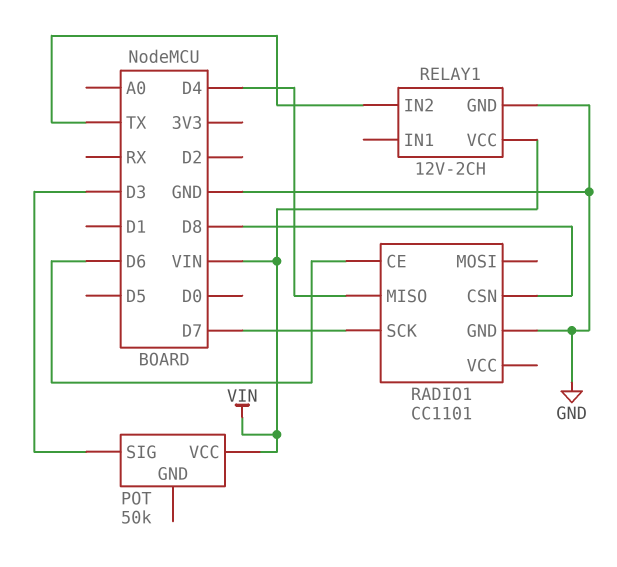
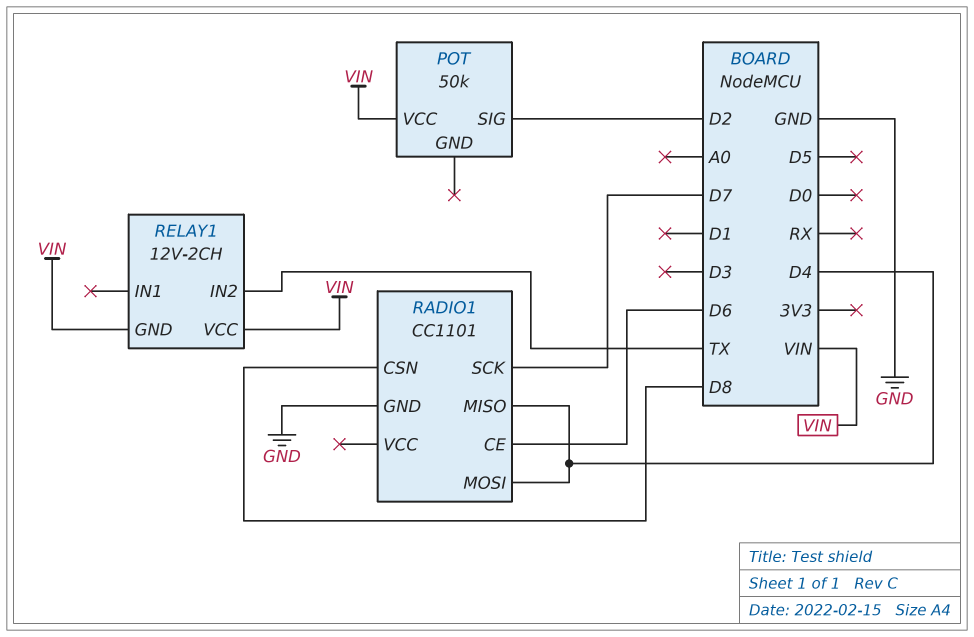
POT pin SIG: D3 -> D2
RADIO1 pin MOSI: none -> D4
RELAY1 pin GND: GND -> VIN

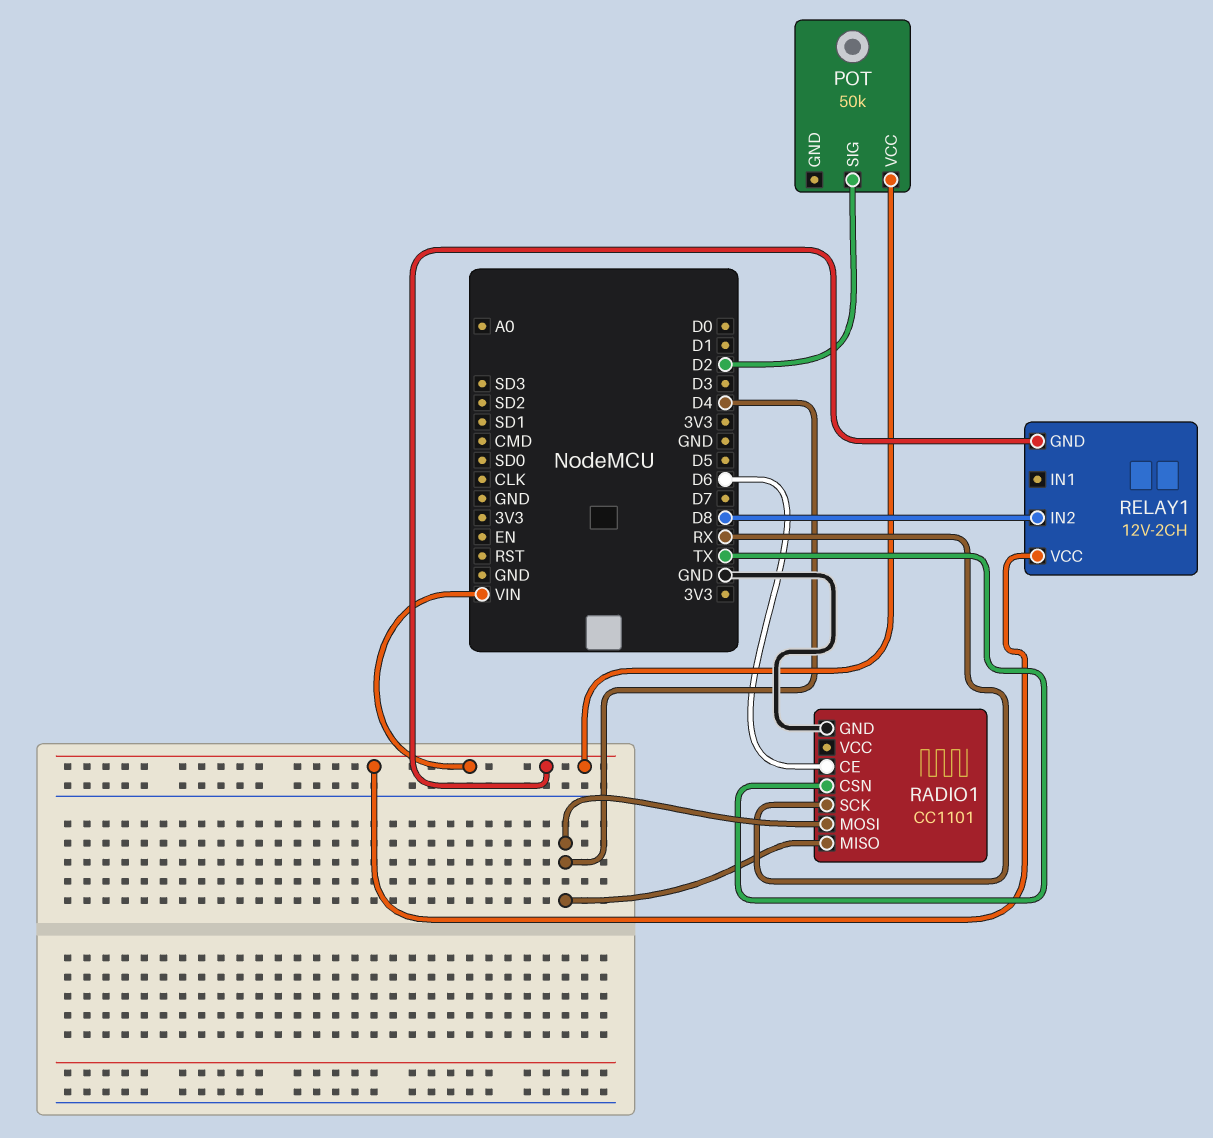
RADIO1 pin CSN: D8 -> TX
RADIO1 pin SCK: D7 -> RX
RELAY1 pin IN2: TX -> D8

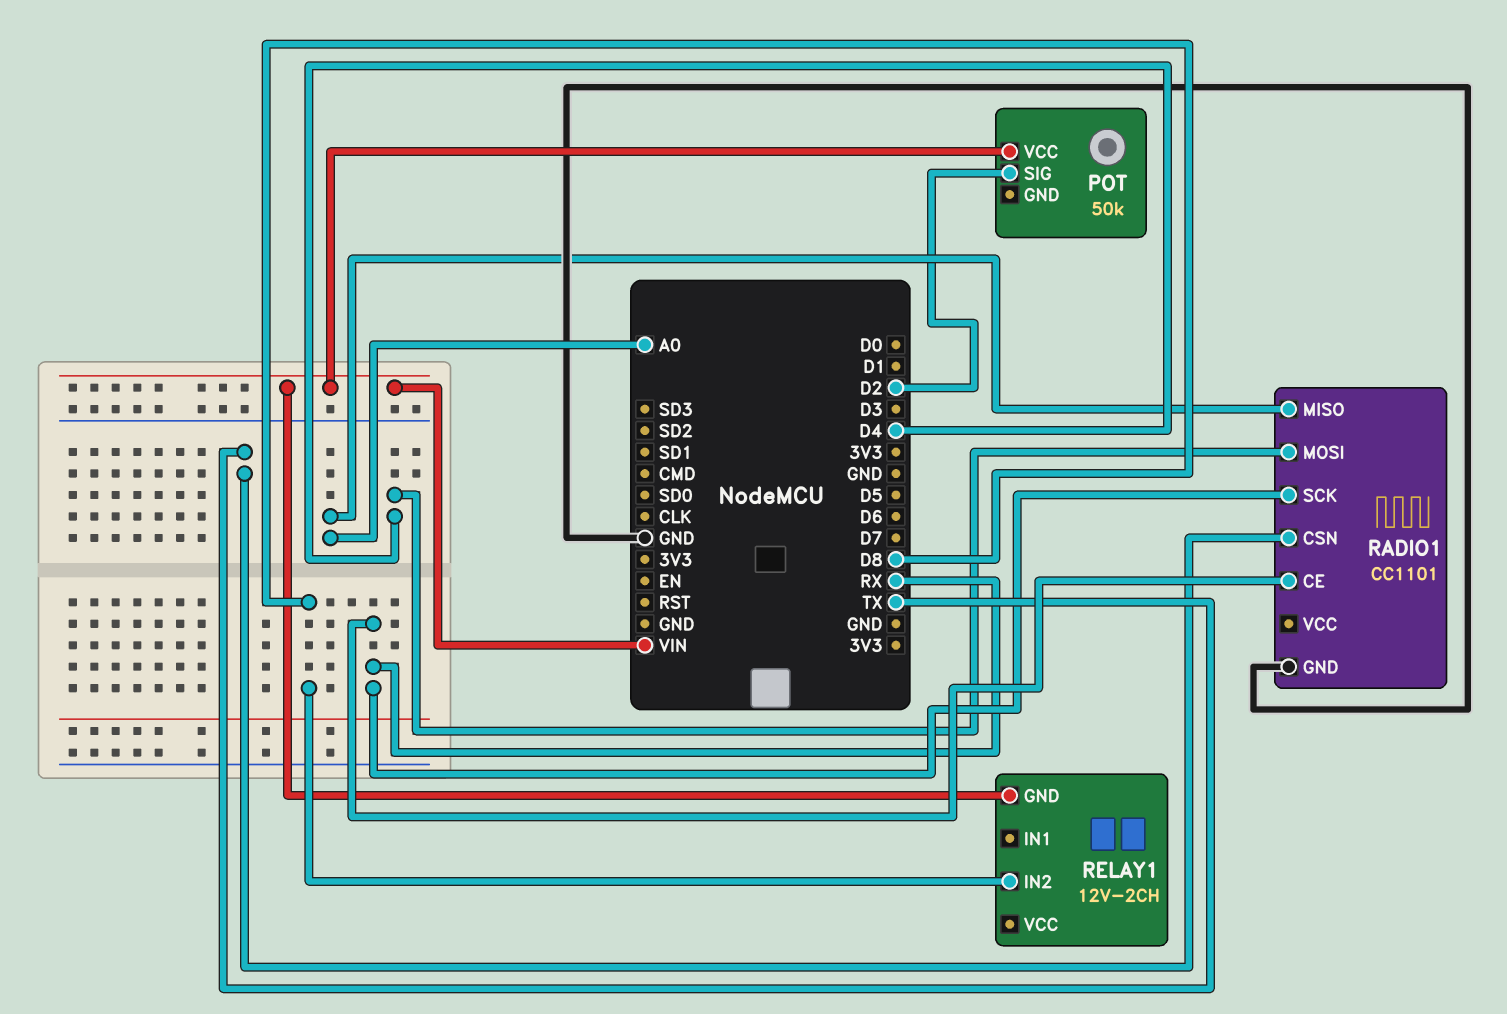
RADIO1 pin CE: D6 -> RX
RADIO1 pin MISO: D4 -> A0
RELAY1 pin VCC: VIN -> none

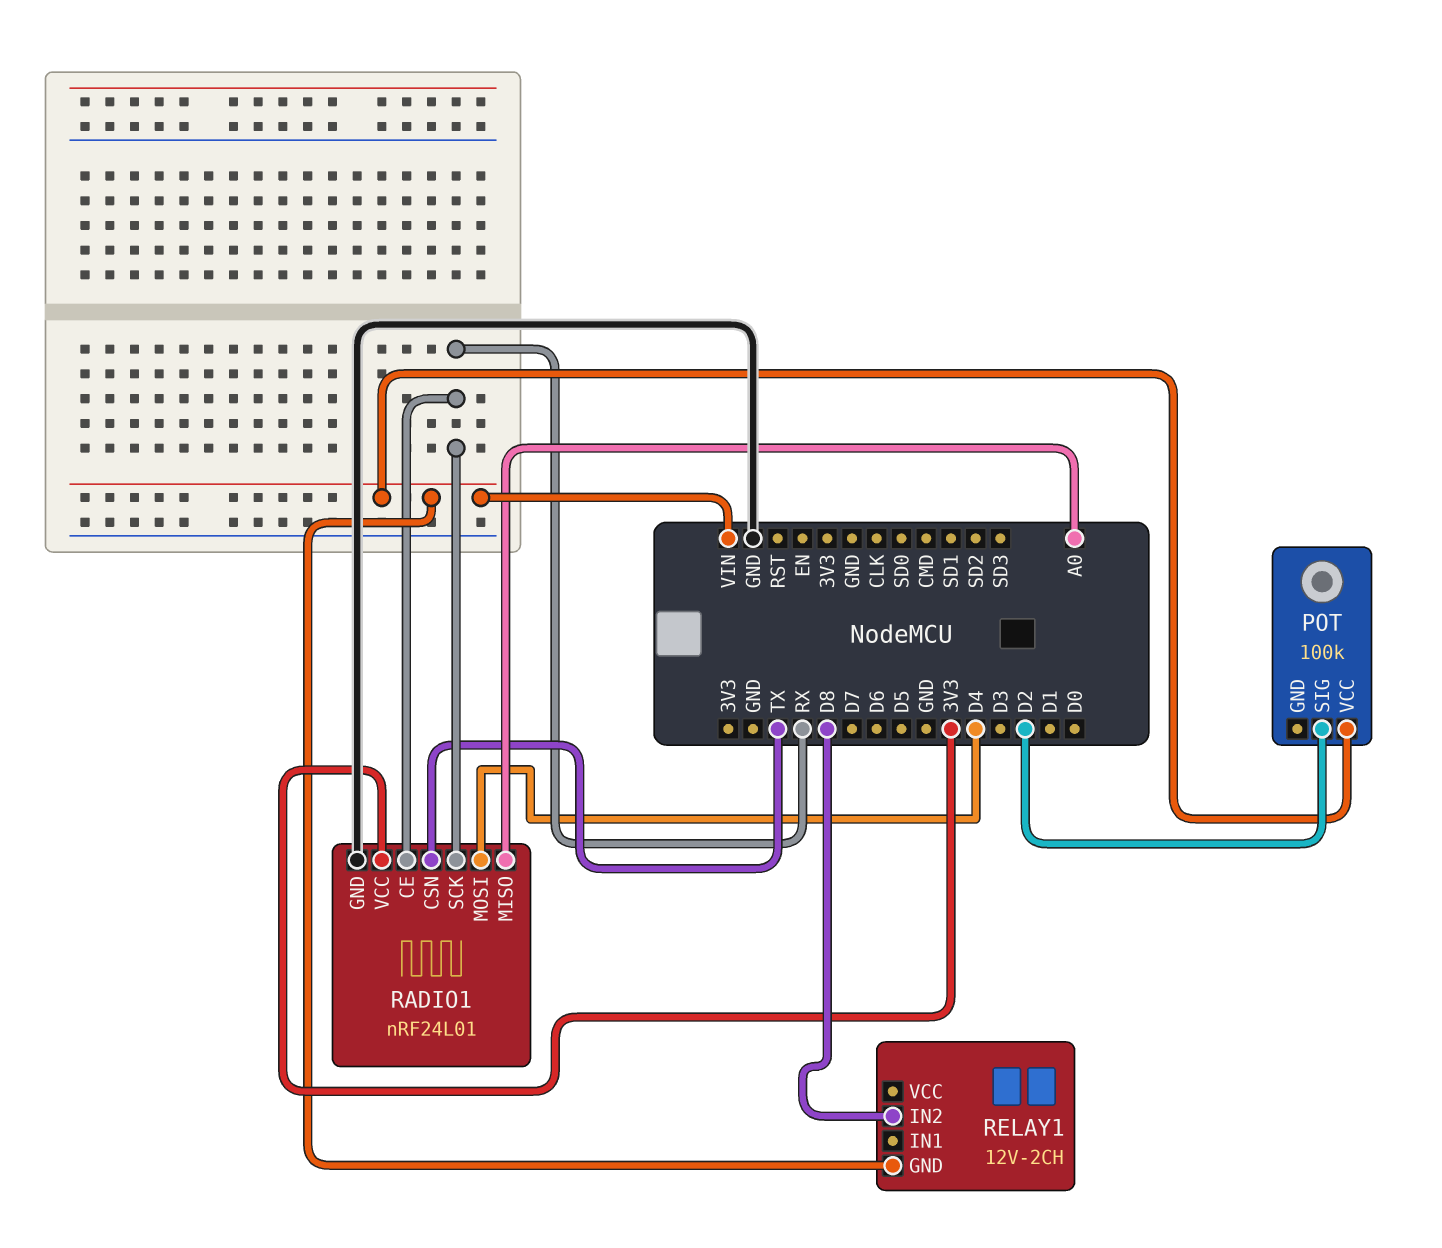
POT: 50k -> 100k
RADIO1: CC1101 -> nRF24L01
RADIO1 pin VCC: none -> 3V3

